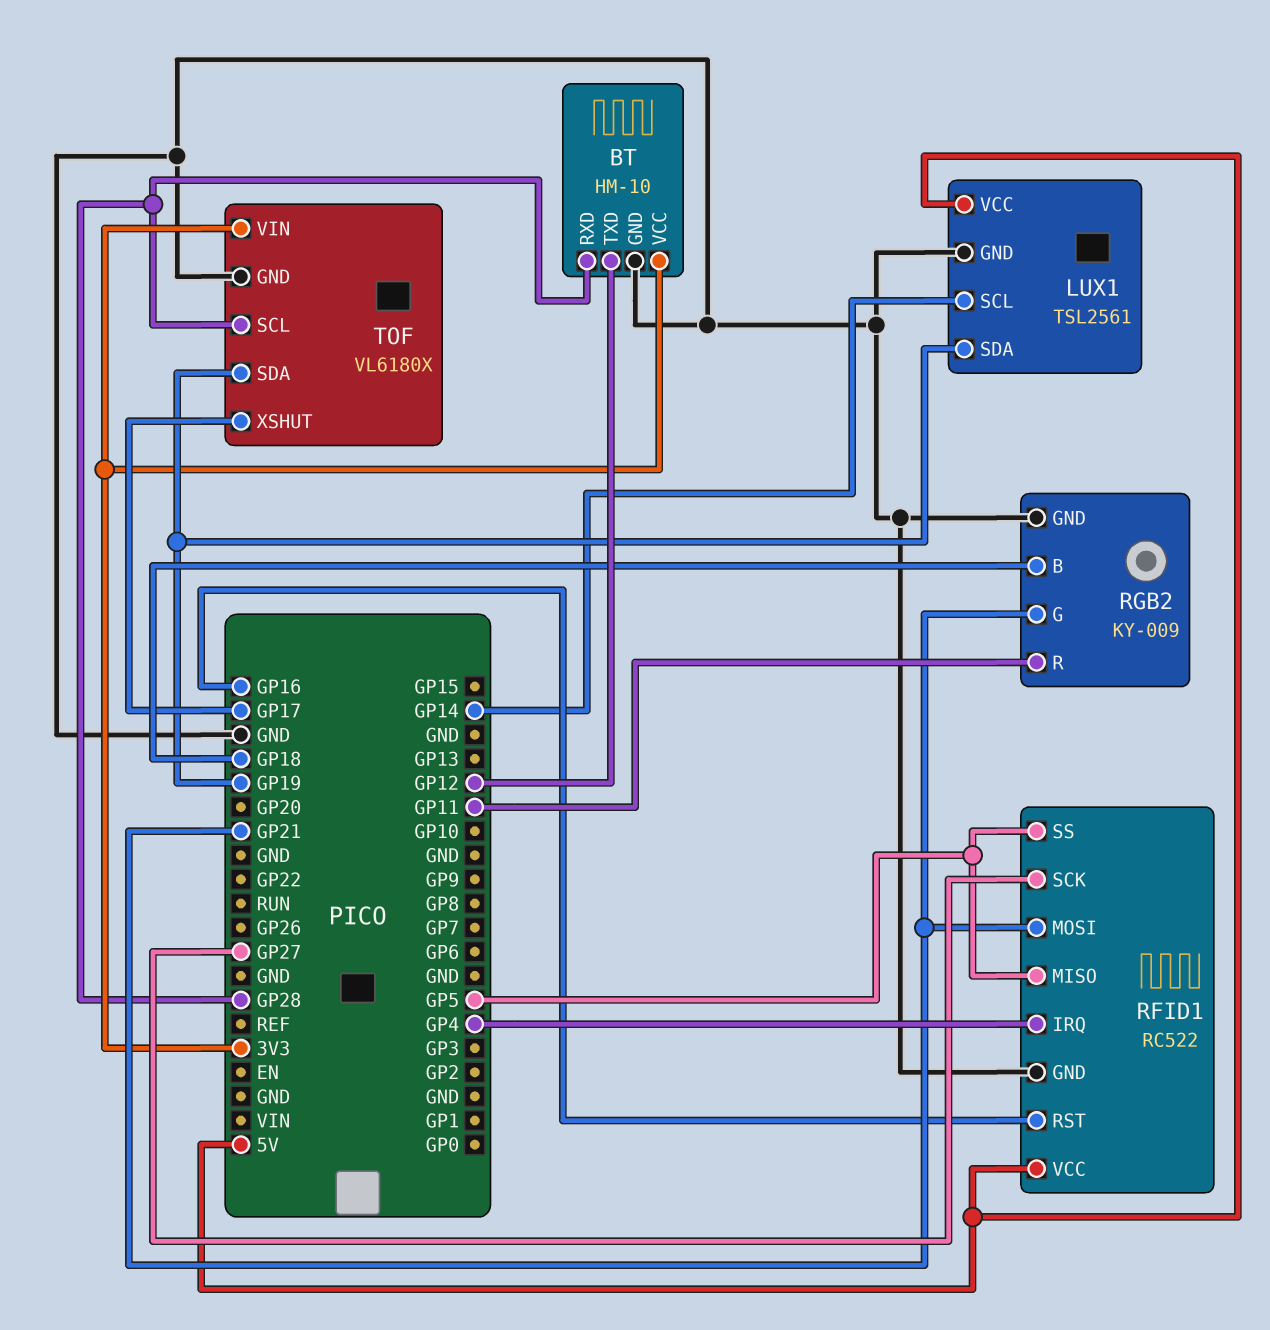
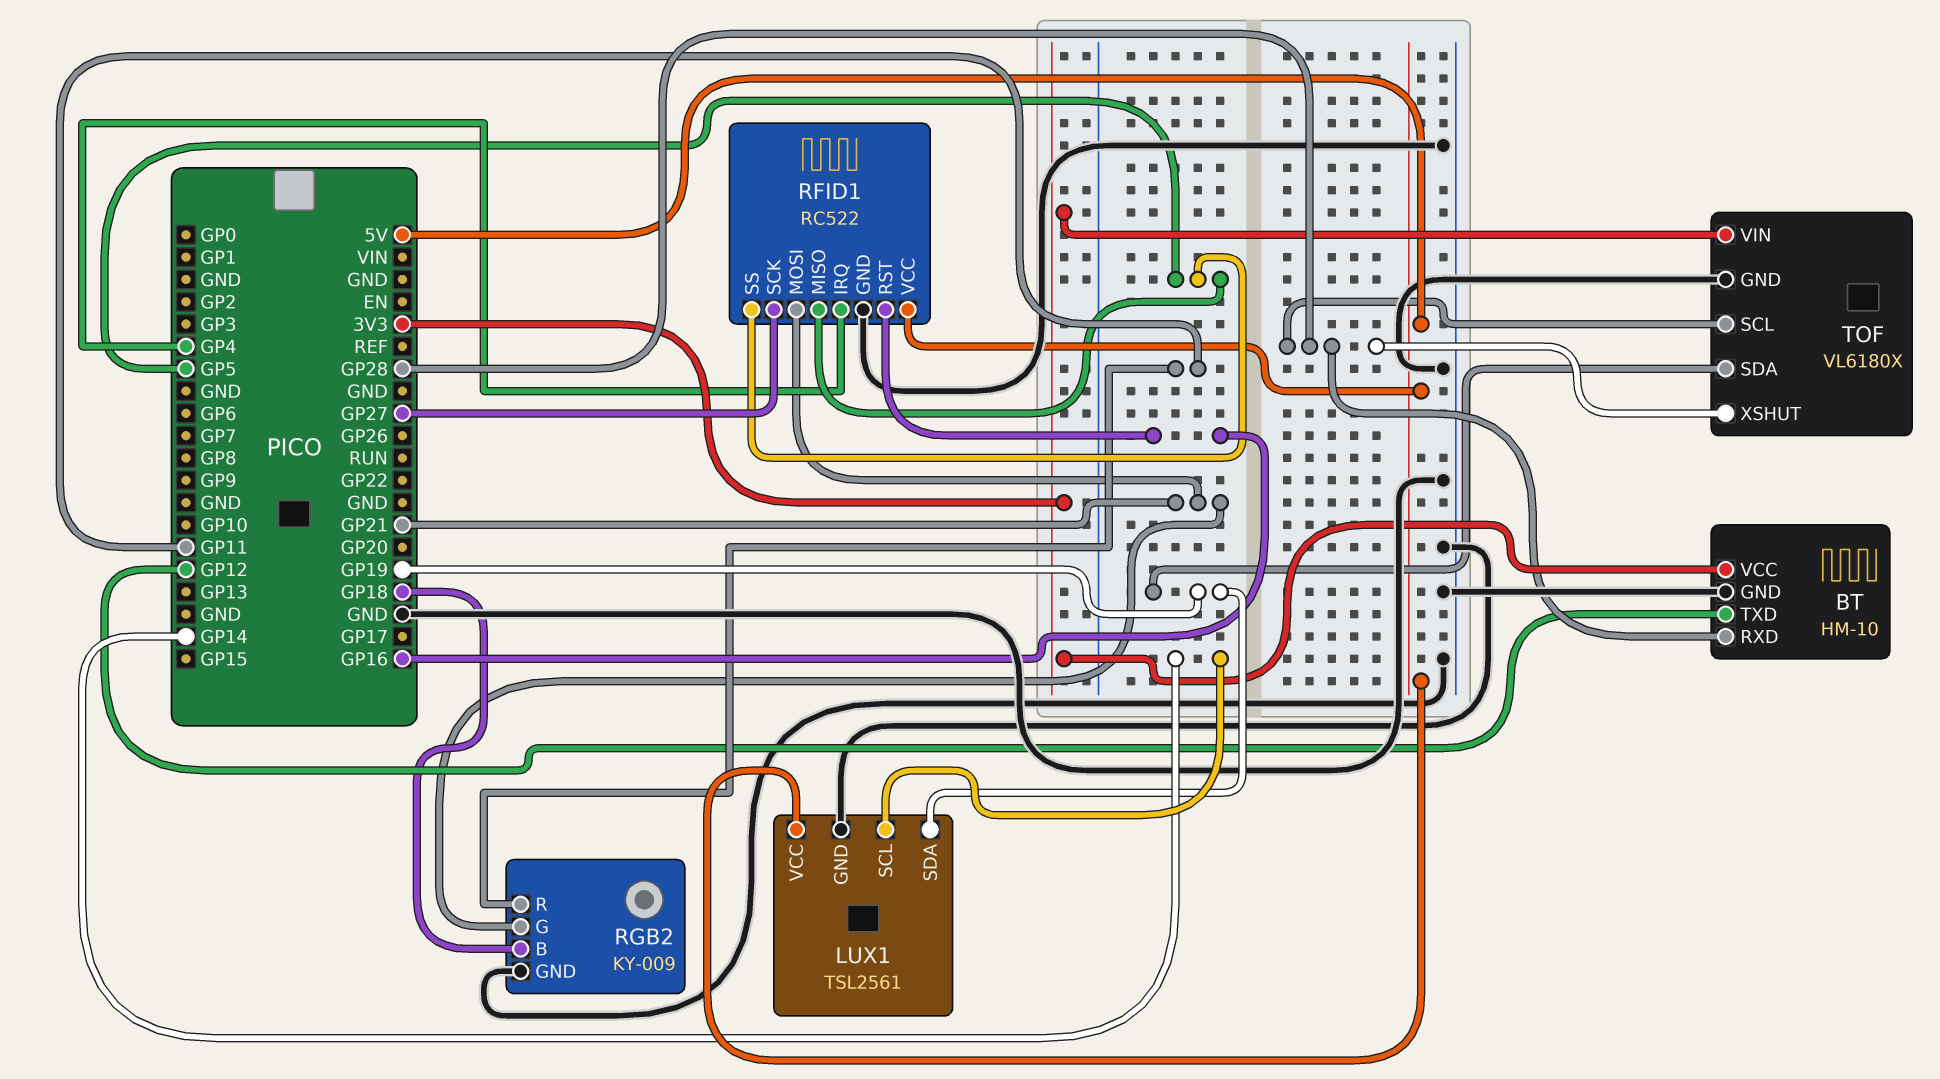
TOF pin XSHUT: GP17 -> GP28

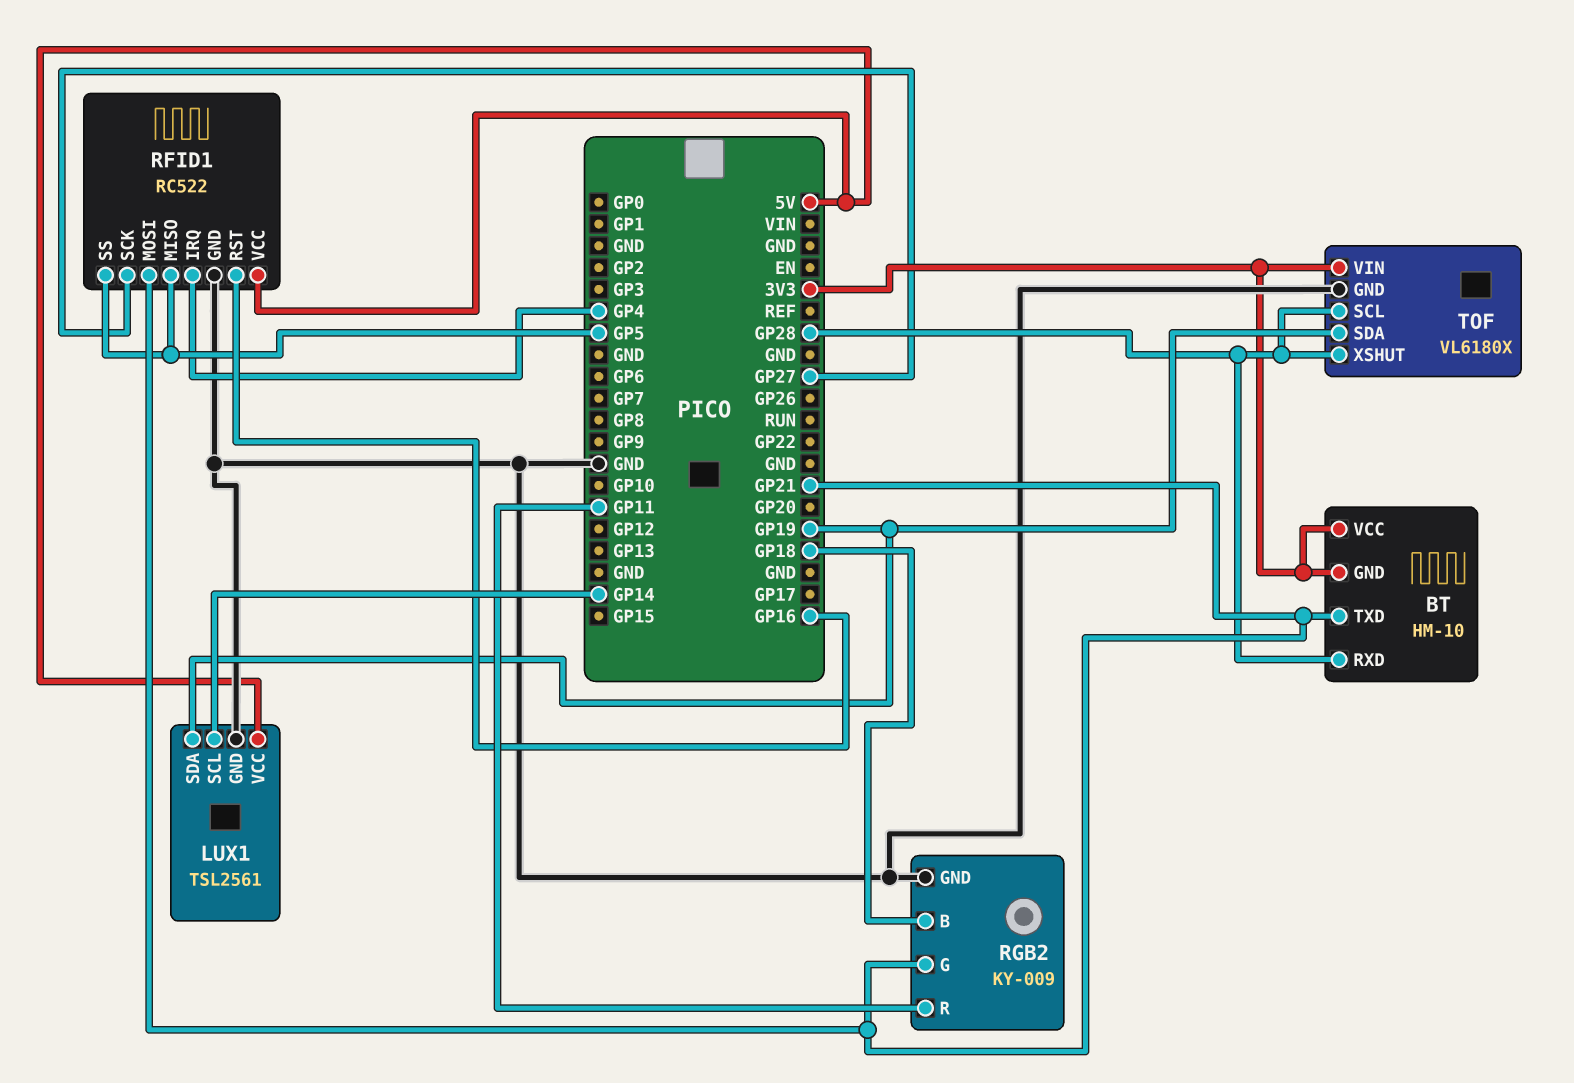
BT pin GND: GND -> 3V3
BT pin TXD: GP12 -> GP21

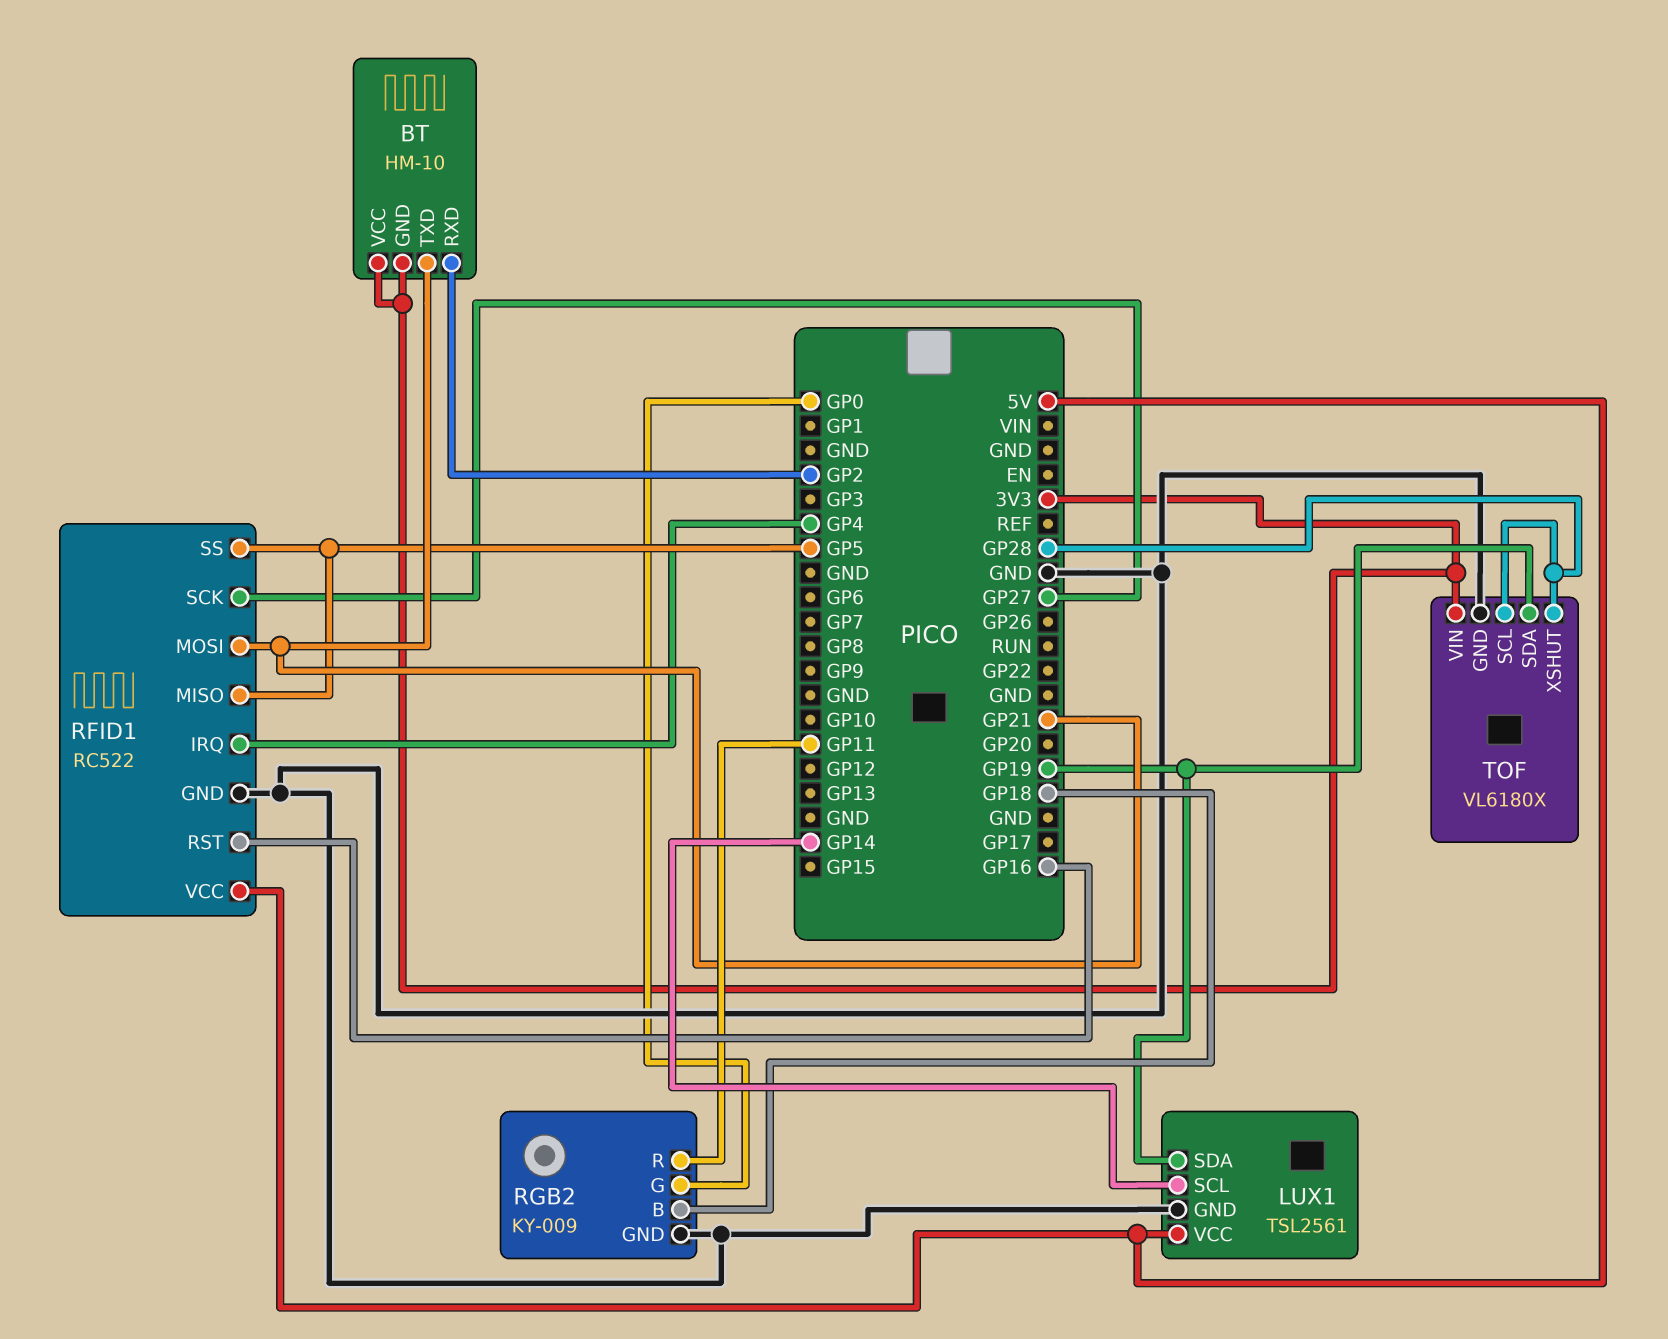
BT pin RXD: GP28 -> GP2
RGB2 pin G: GP21 -> GP0

